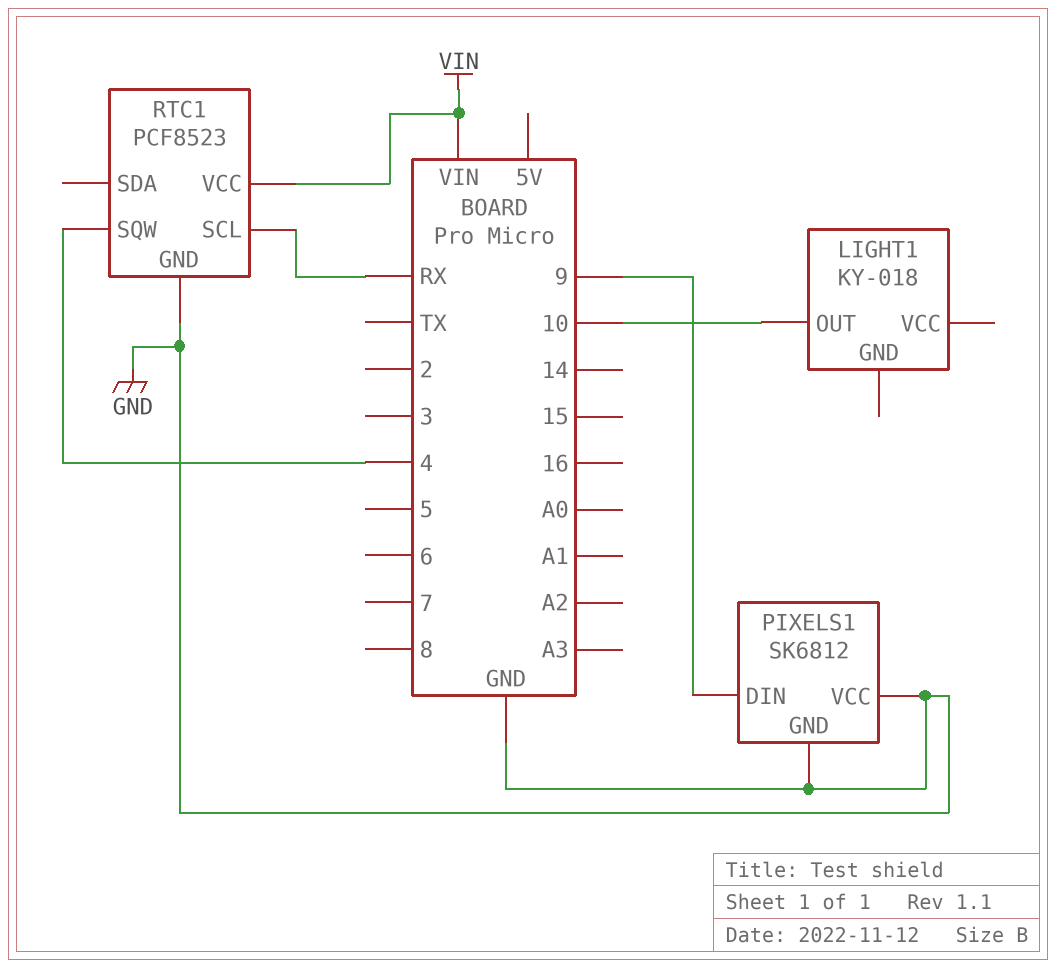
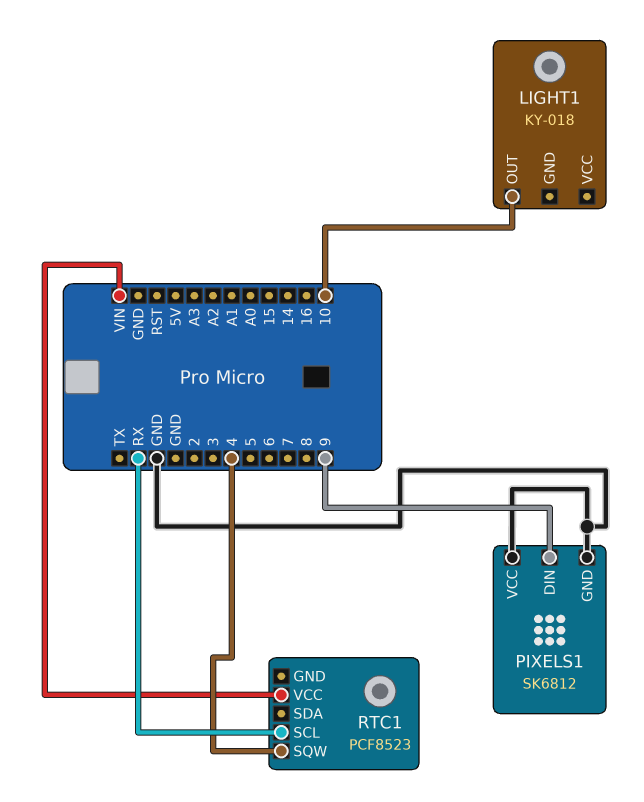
RTC1 pin GND: GND -> none

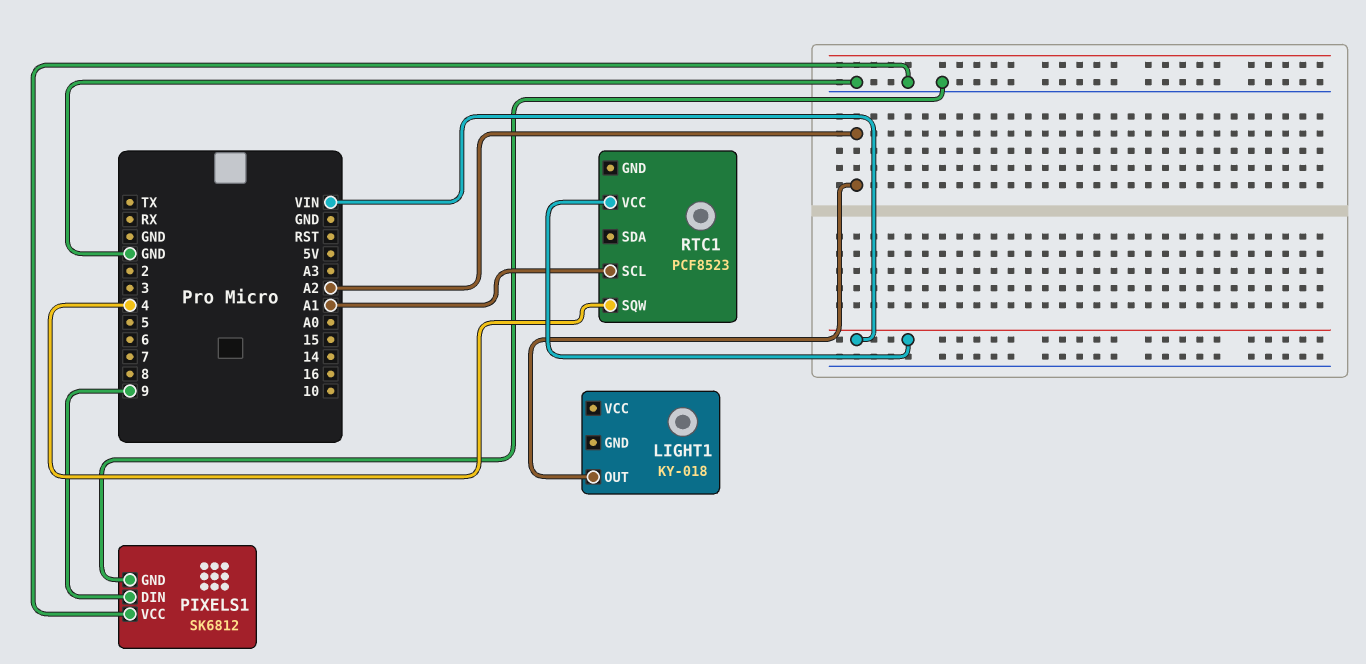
LIGHT1 pin OUT: 10 -> A2
RTC1 pin SCL: RX -> A1

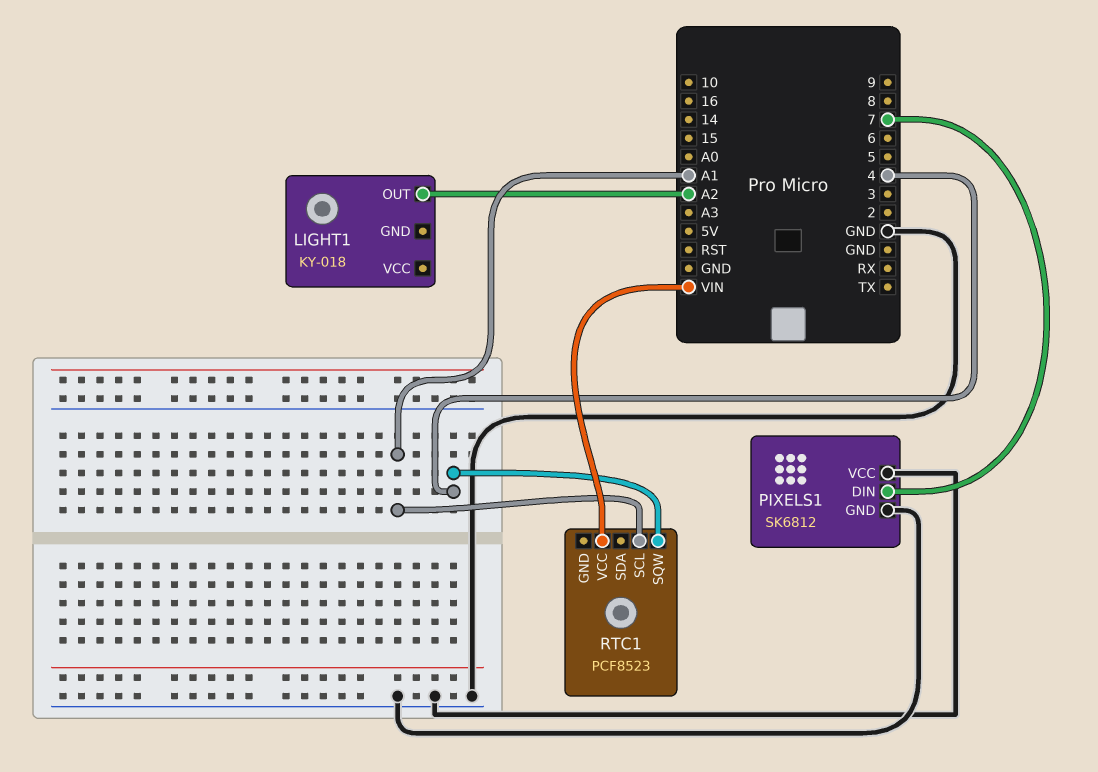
PIXELS1 pin DIN: 9 -> 7

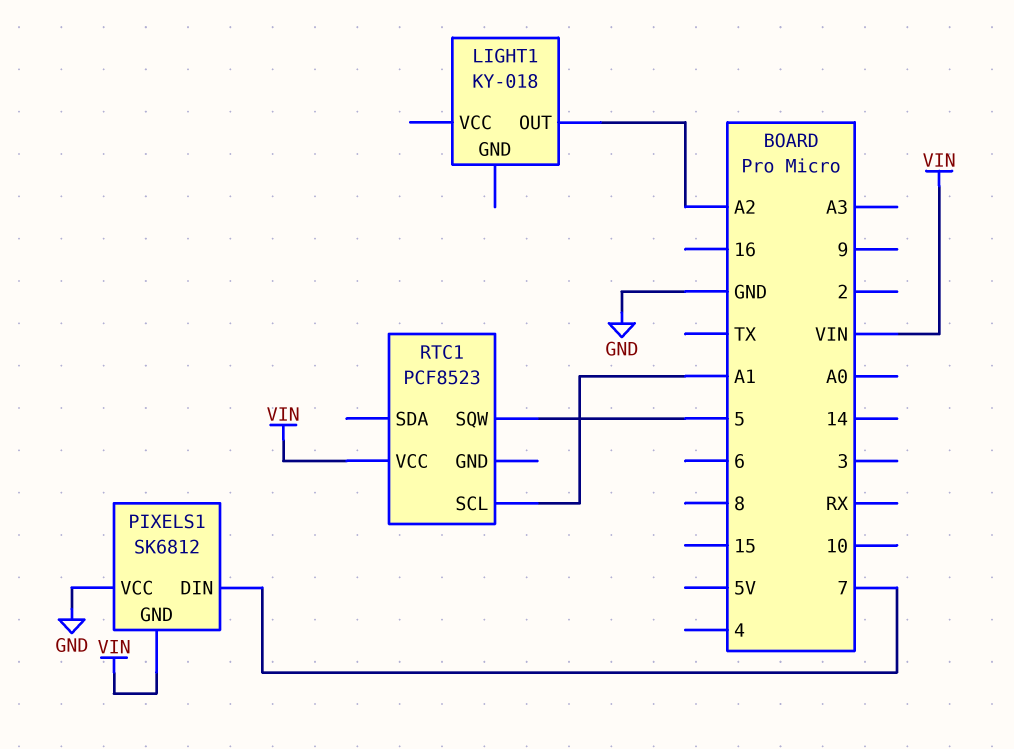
PIXELS1 pin GND: GND -> VIN
RTC1 pin SQW: 4 -> 5

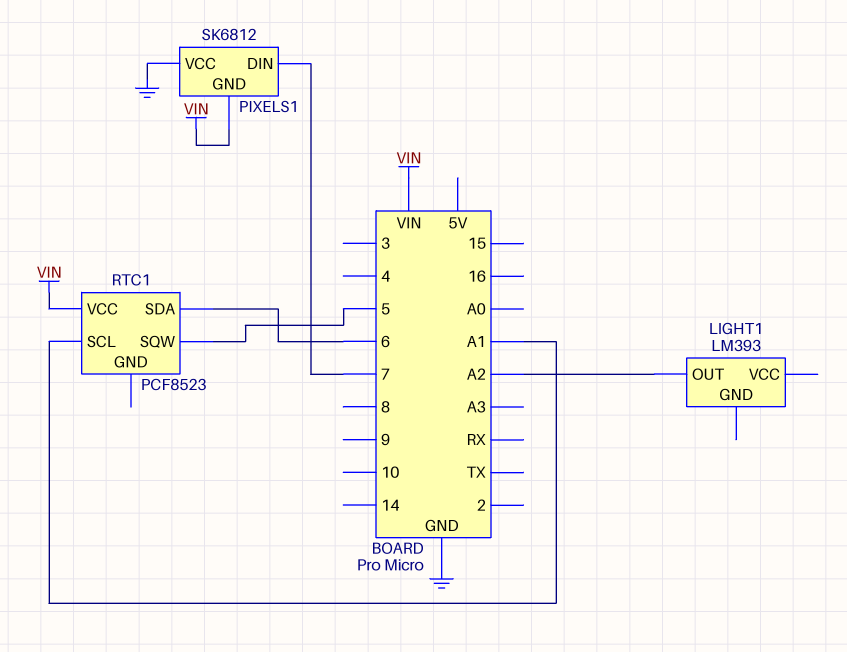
LIGHT1: KY-018 -> LM393
RTC1 pin SDA: none -> 6

